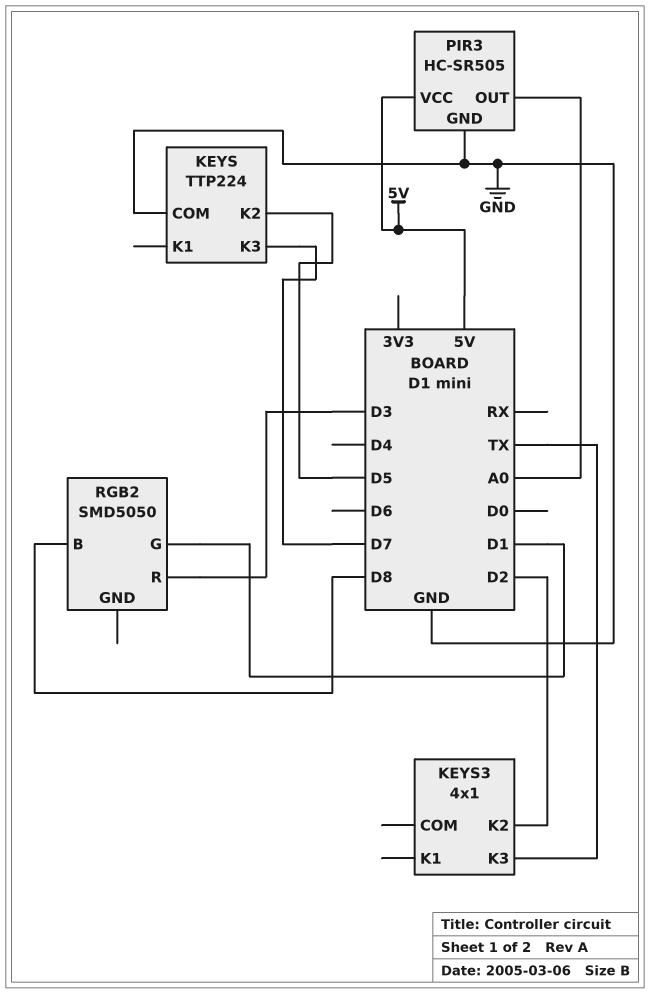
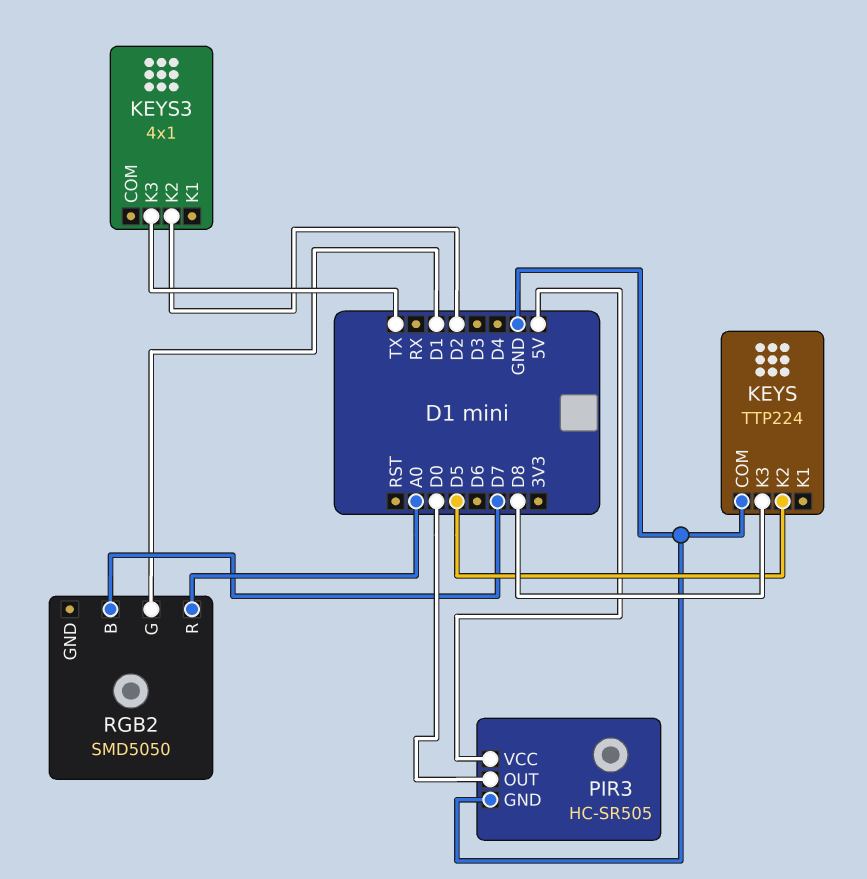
KEYS pin K3: D7 -> D8
PIR3 pin OUT: A0 -> D0
RGB2 pin B: D8 -> D7
RGB2 pin R: D3 -> A0

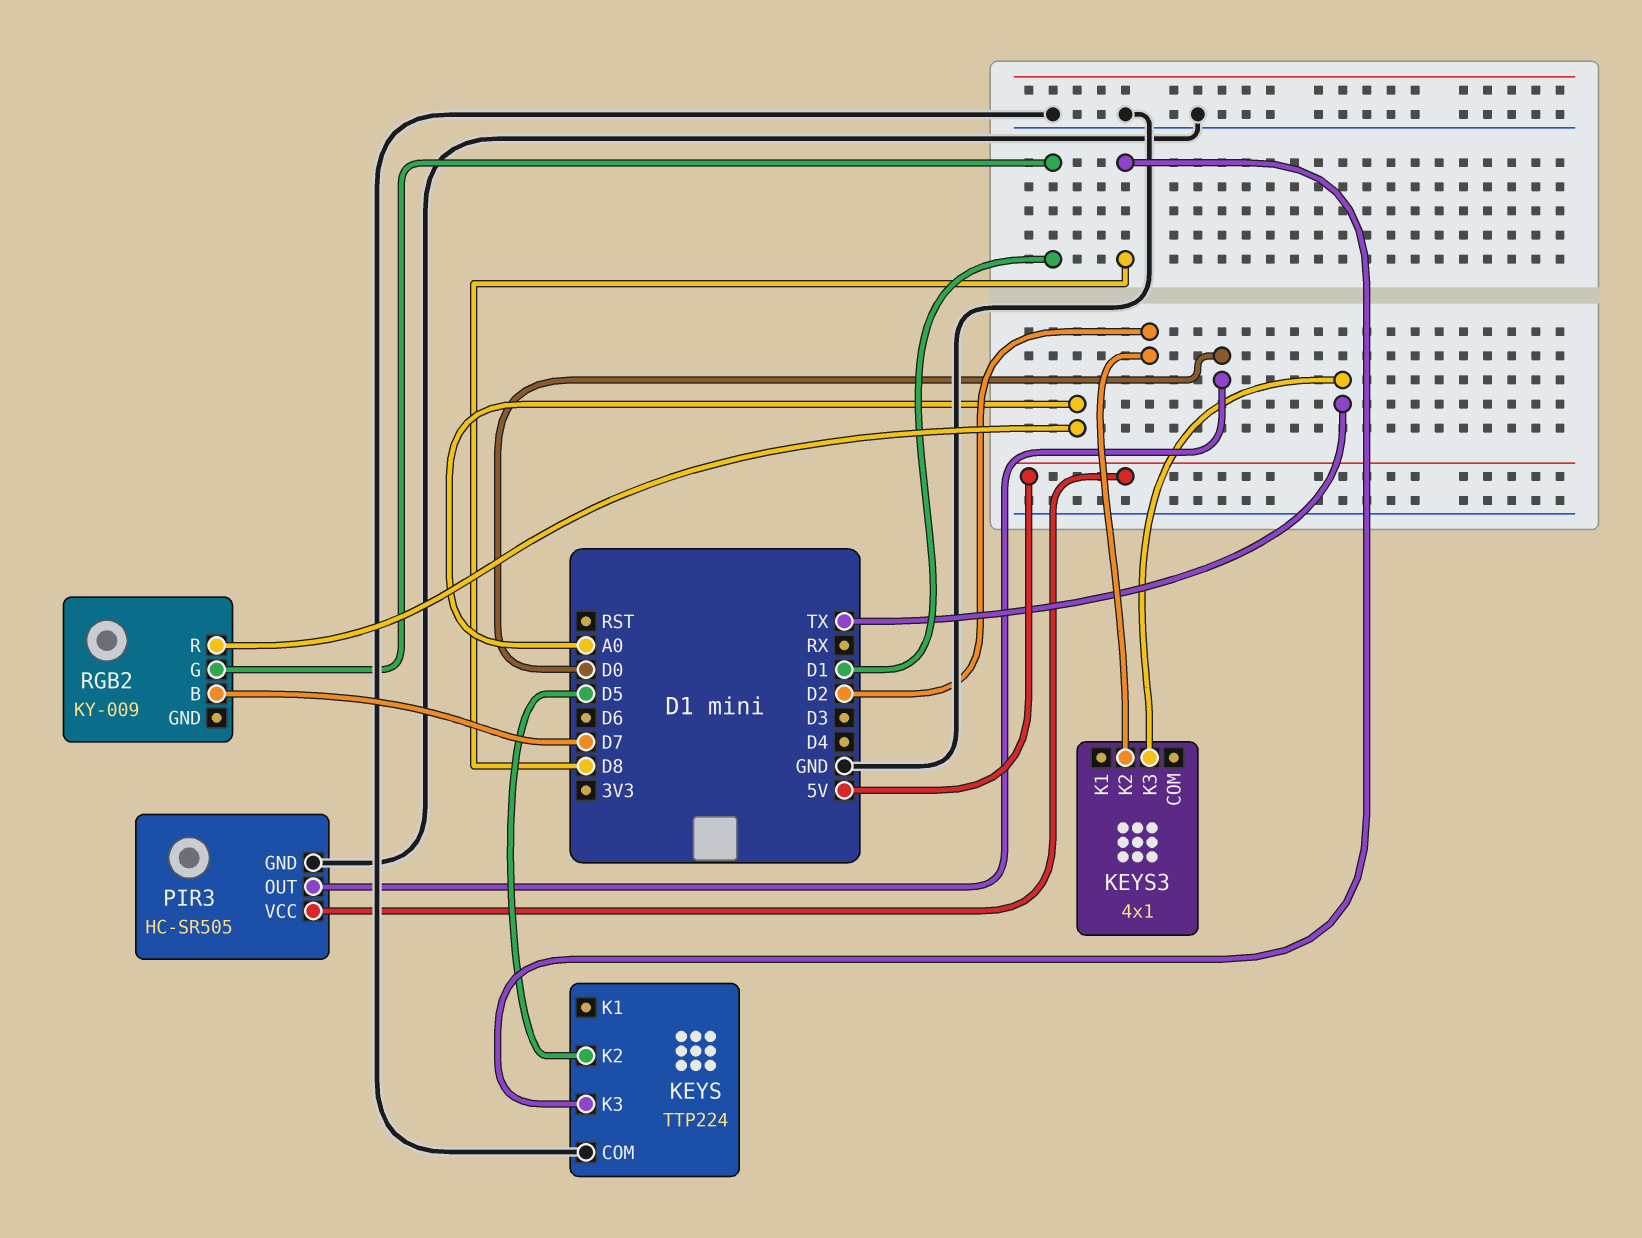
RGB2: SMD5050 -> KY-009

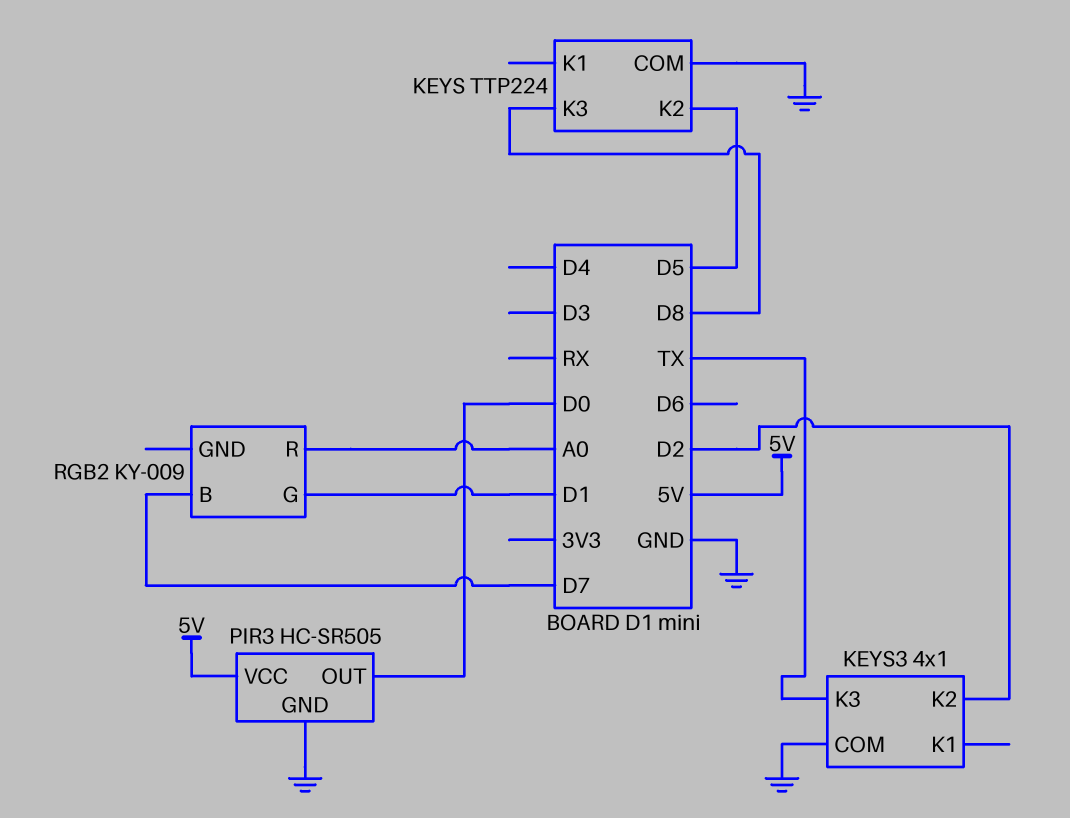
KEYS3 pin COM: none -> GND

